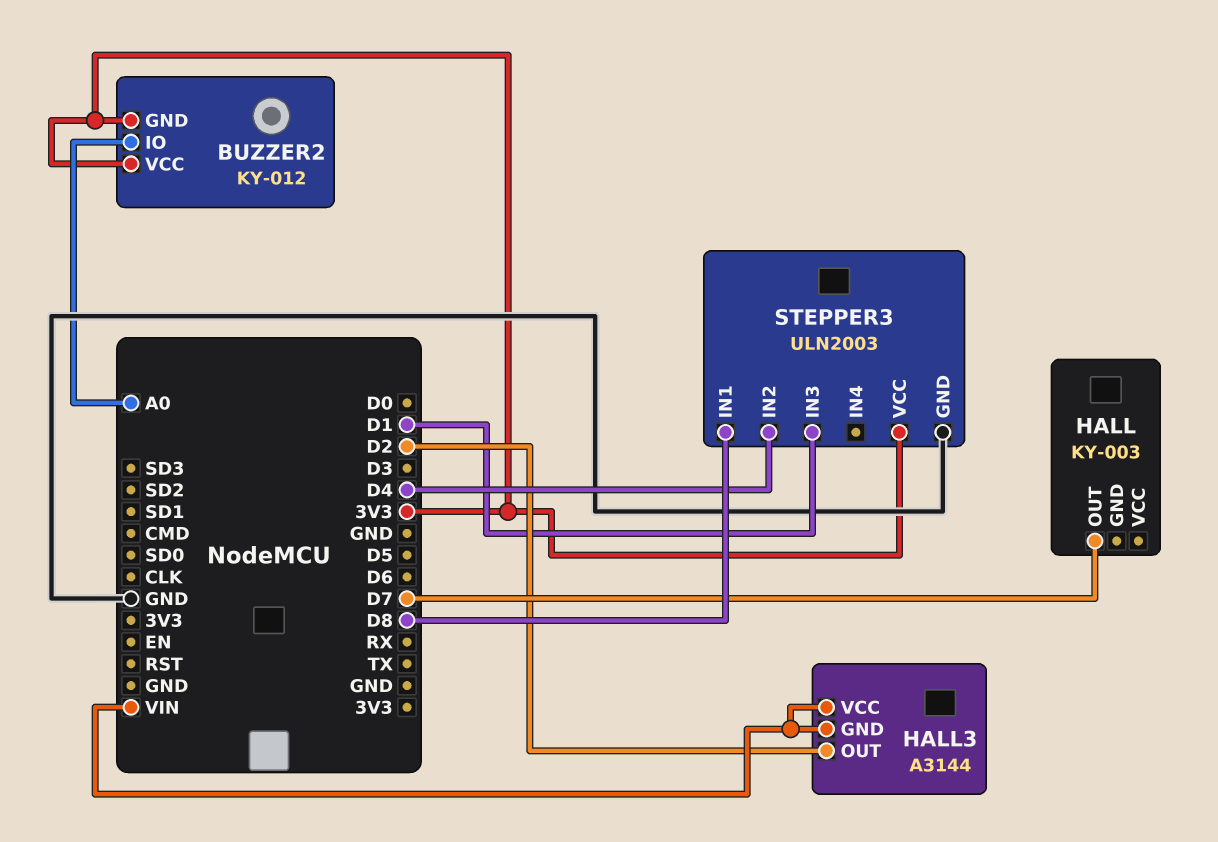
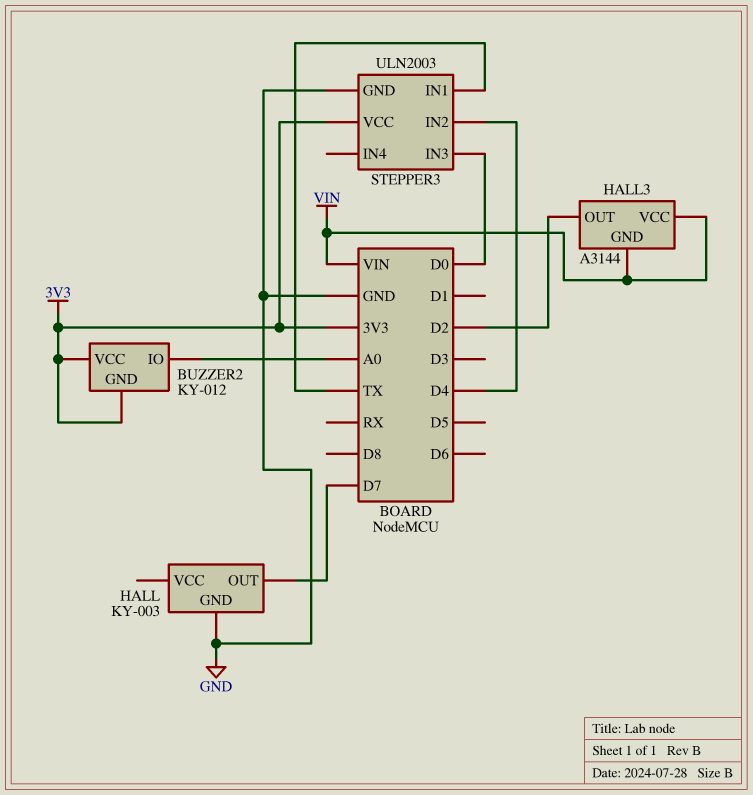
HALL pin GND: none -> GND
STEPPER3 pin IN1: D8 -> TX
STEPPER3 pin IN3: D1 -> D0

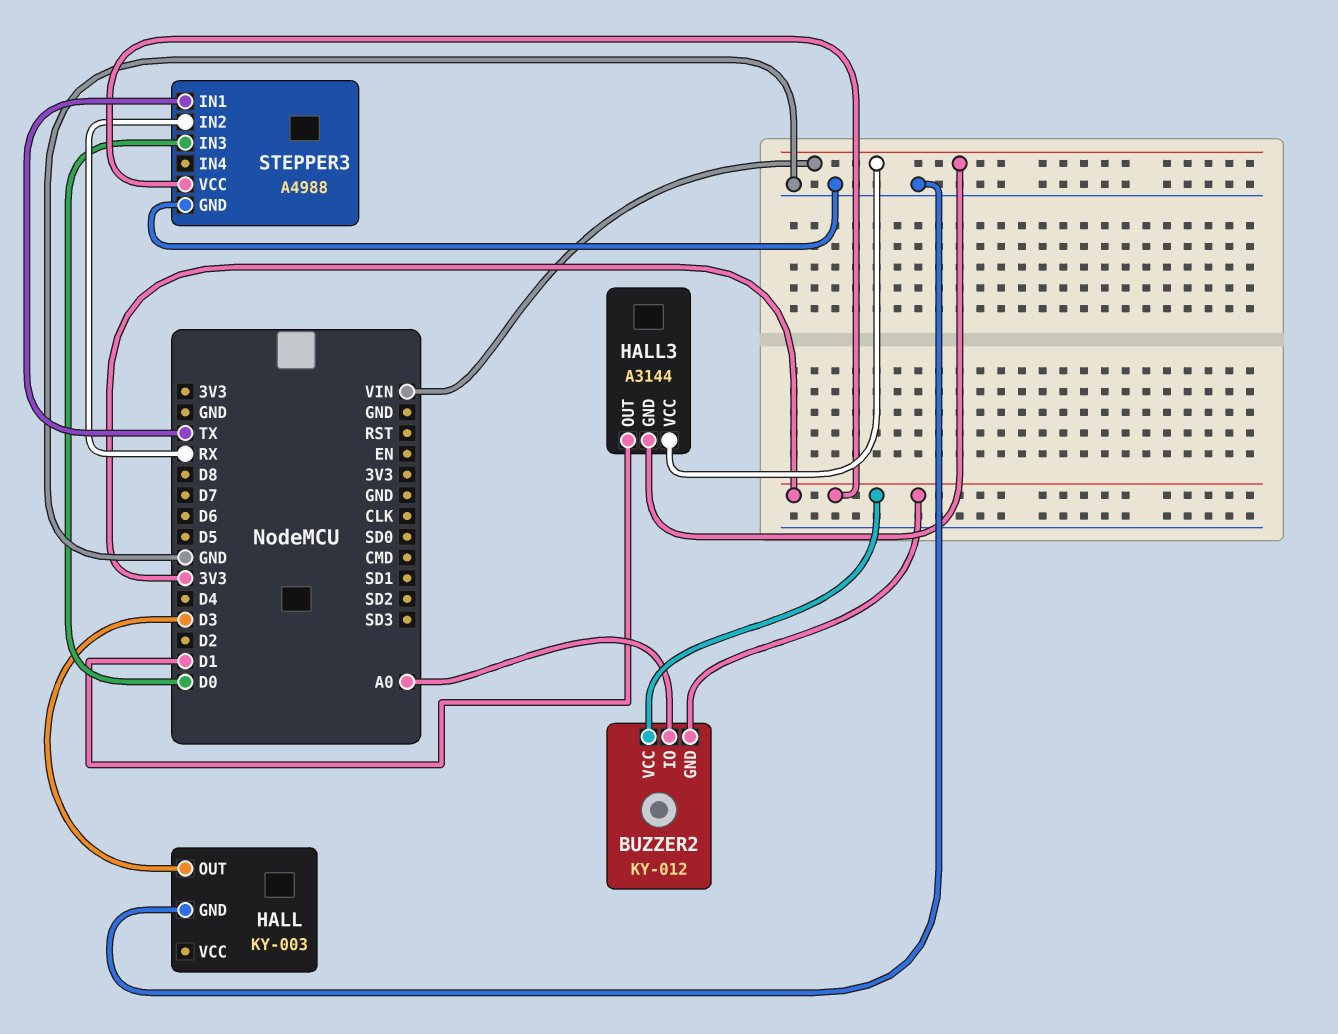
HALL pin OUT: D7 -> D3
HALL3 pin OUT: D2 -> D1
STEPPER3: ULN2003 -> A4988
STEPPER3 pin IN2: D4 -> RX

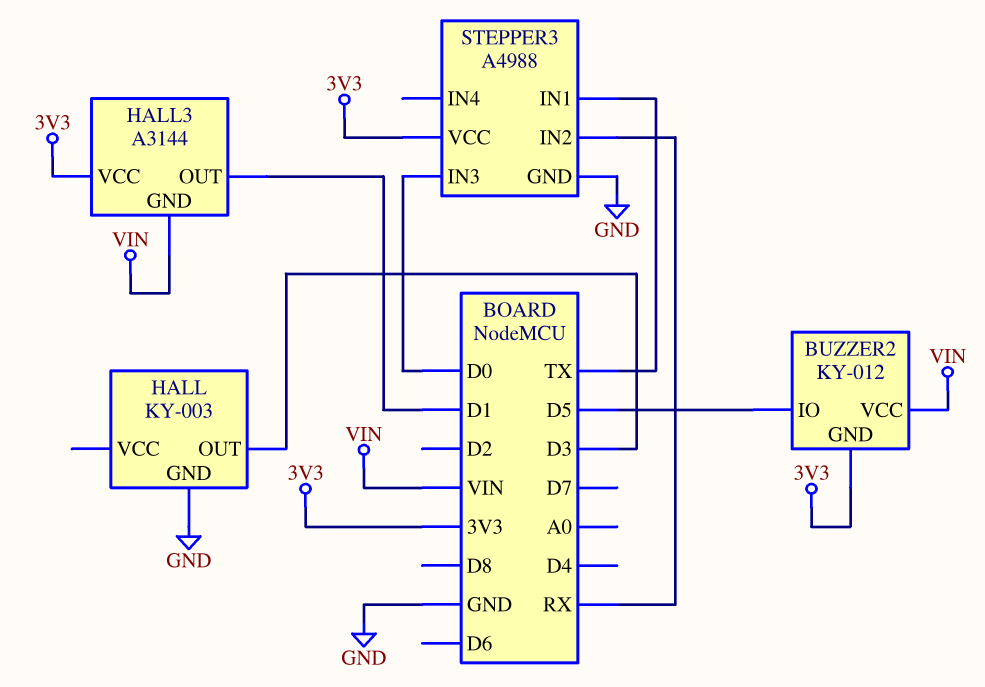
BUZZER2 pin IO: A0 -> D5
BUZZER2 pin VCC: 3V3 -> VIN
HALL3 pin VCC: VIN -> 3V3

